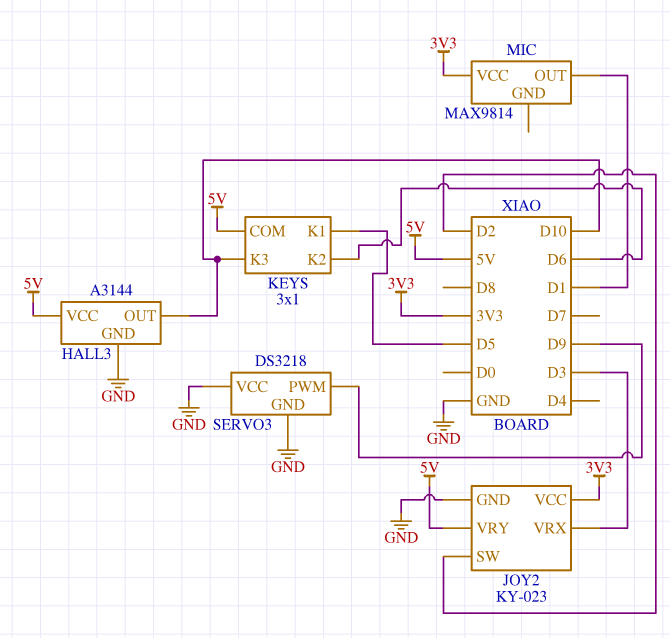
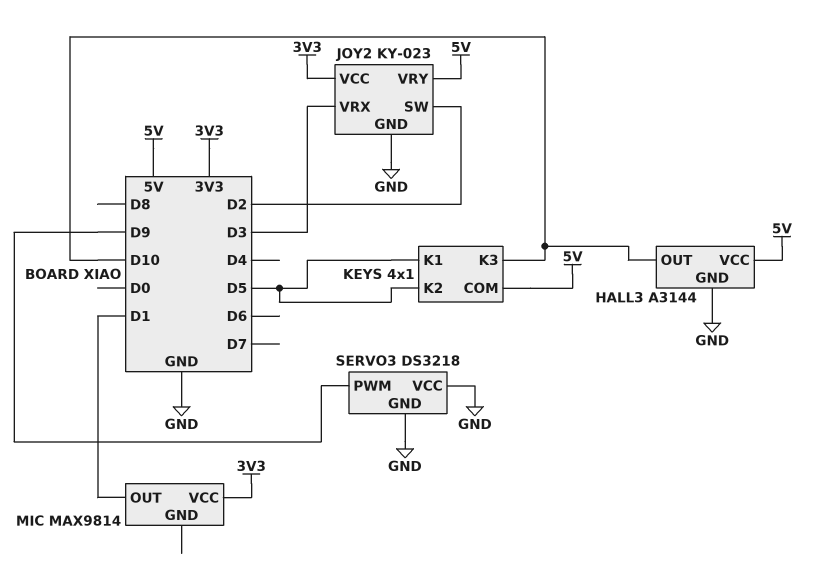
KEYS: 3x1 -> 4x1
KEYS pin K2: D6 -> D5

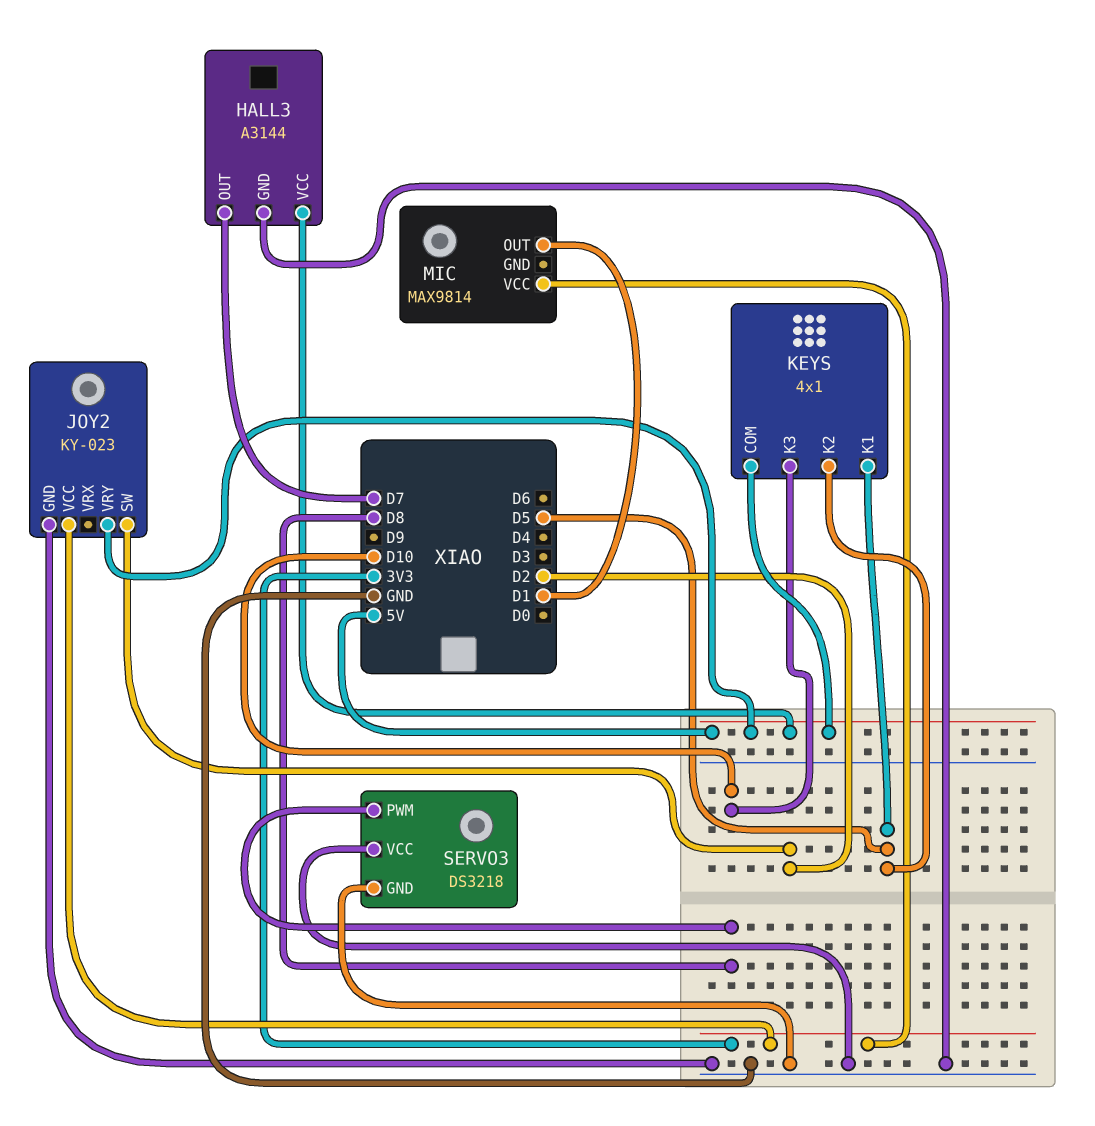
HALL3 pin OUT: D10 -> D7
JOY2 pin VRX: D3 -> none
SERVO3 pin PWM: D9 -> D8

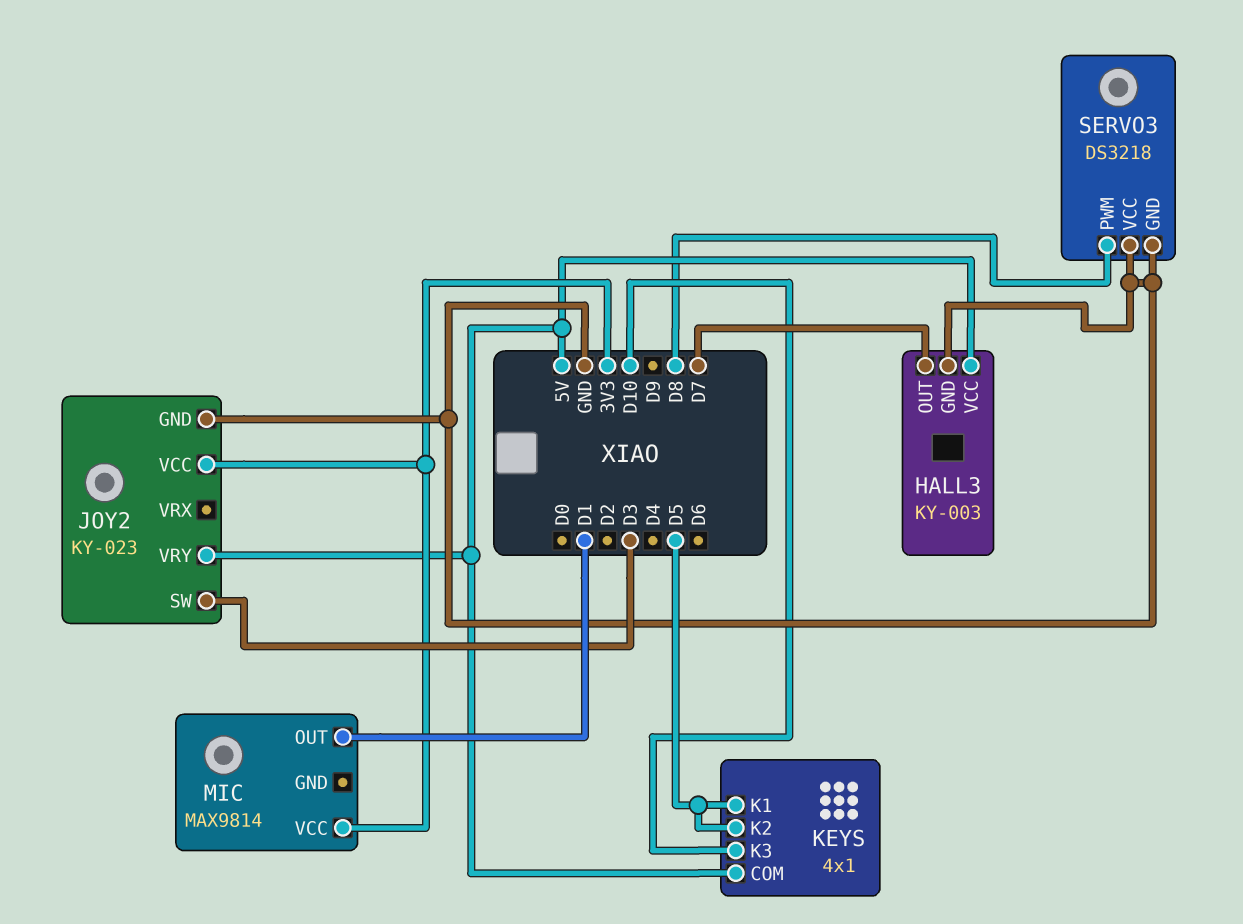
HALL3: A3144 -> KY-003
JOY2 pin SW: D2 -> D3

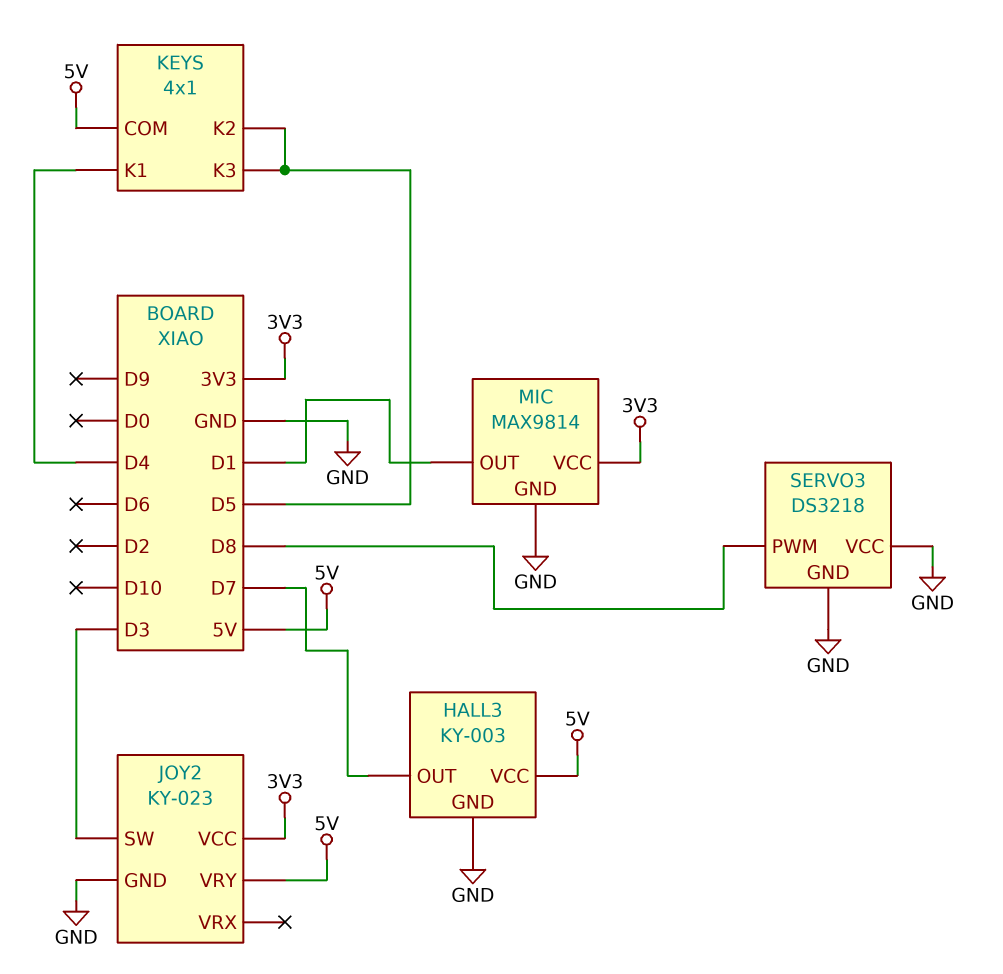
KEYS pin K1: D5 -> D4
KEYS pin K3: D10 -> D5
MIC pin GND: none -> GND

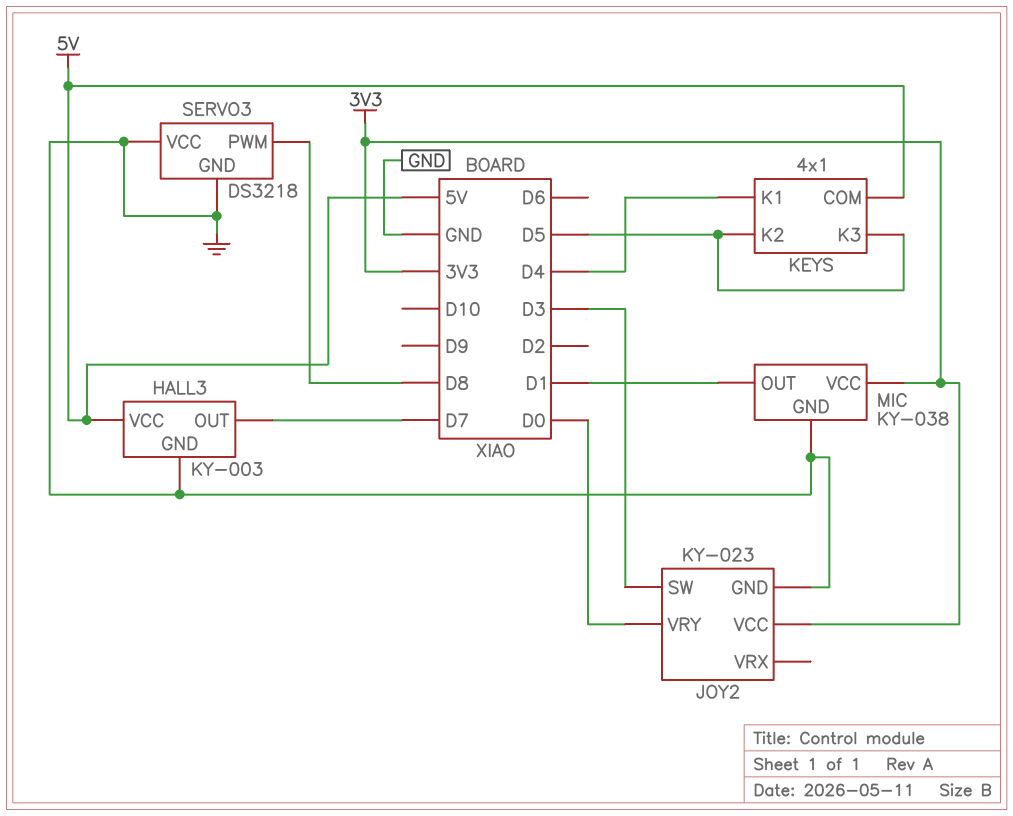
JOY2 pin VRY: 5V -> D0
MIC: MAX9814 -> KY-038

